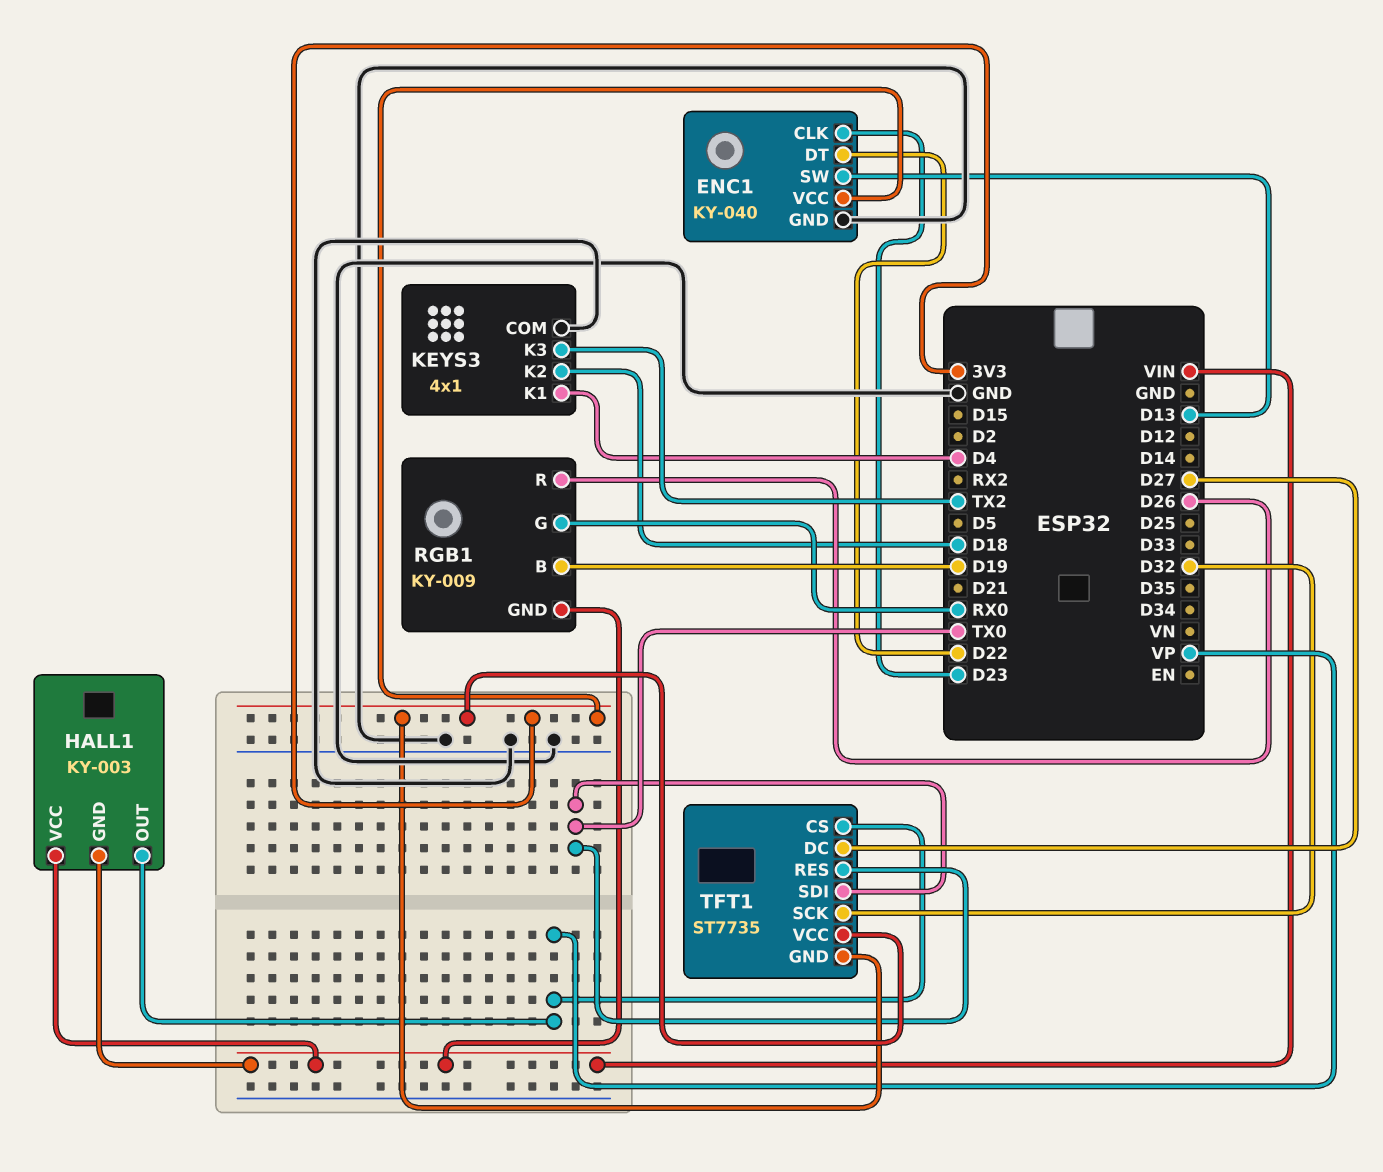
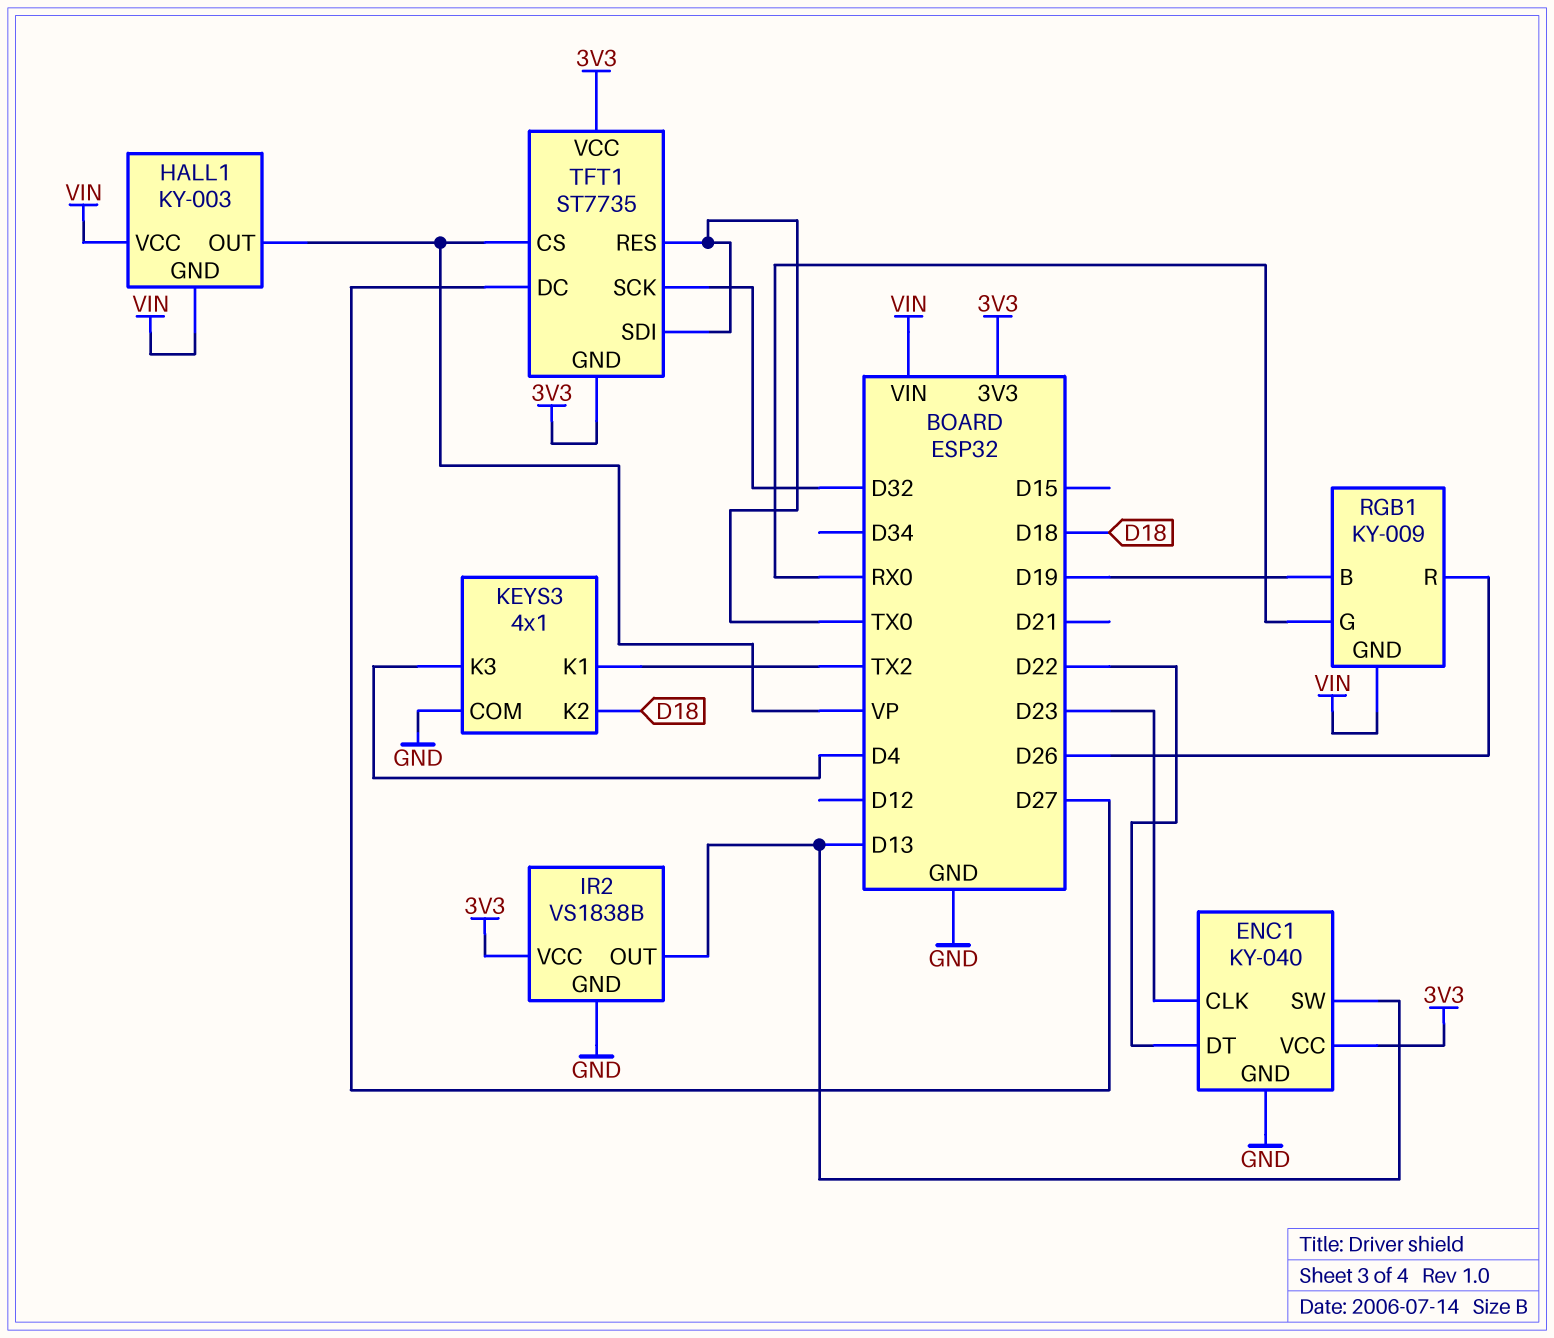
IR2: none -> VS1838B
IR2 pin GND: none -> GND
IR2 pin OUT: none -> D13
IR2 pin VCC: none -> 3V3
KEYS3 pin K1: D4 -> TX2
KEYS3 pin K3: TX2 -> D4

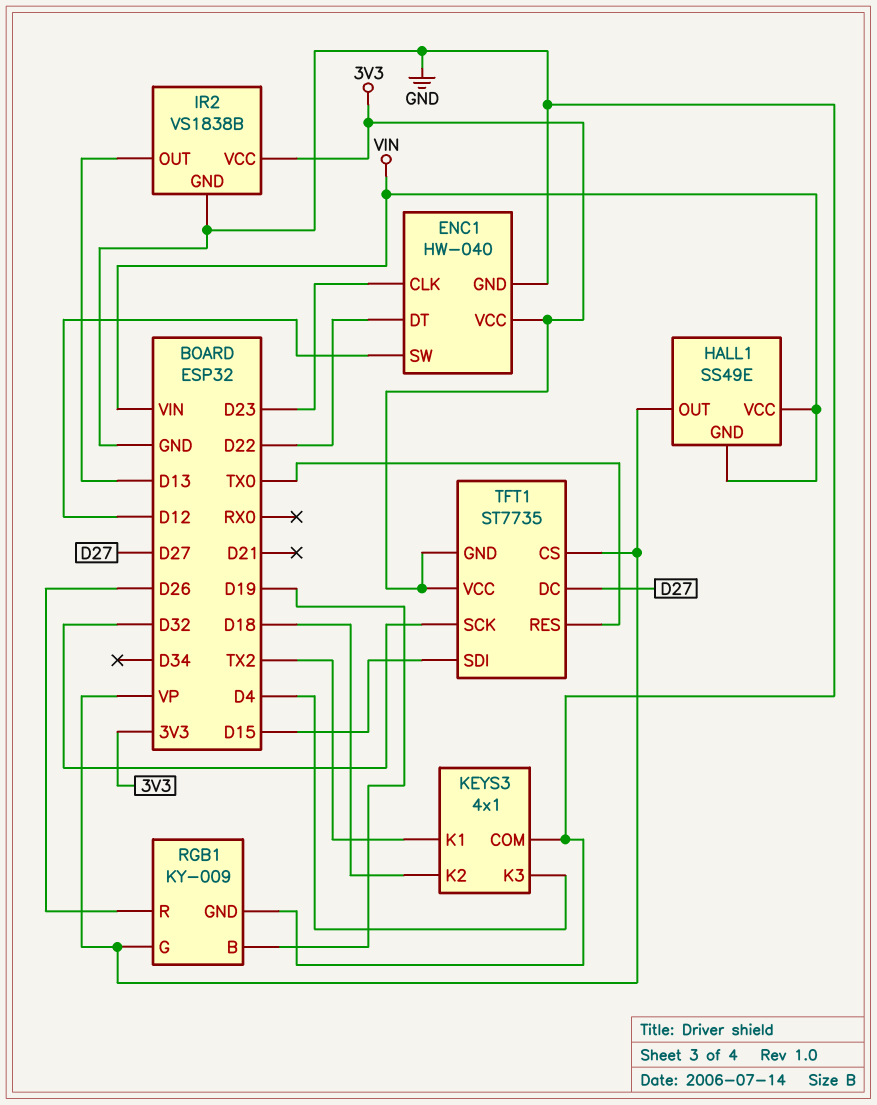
ENC1: KY-040 -> HW-040
ENC1 pin SW: D13 -> D12
HALL1: KY-003 -> SS49E
RGB1 pin G: RX0 -> VP
RGB1 pin GND: VIN -> GND
TFT1 pin SDI: TX0 -> D15

